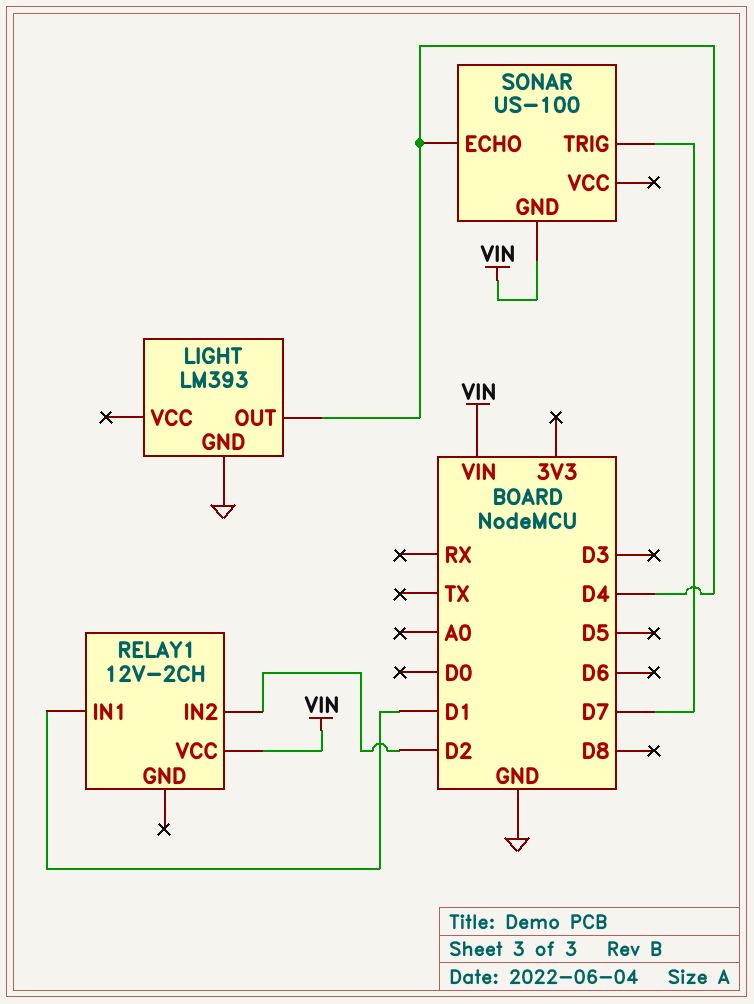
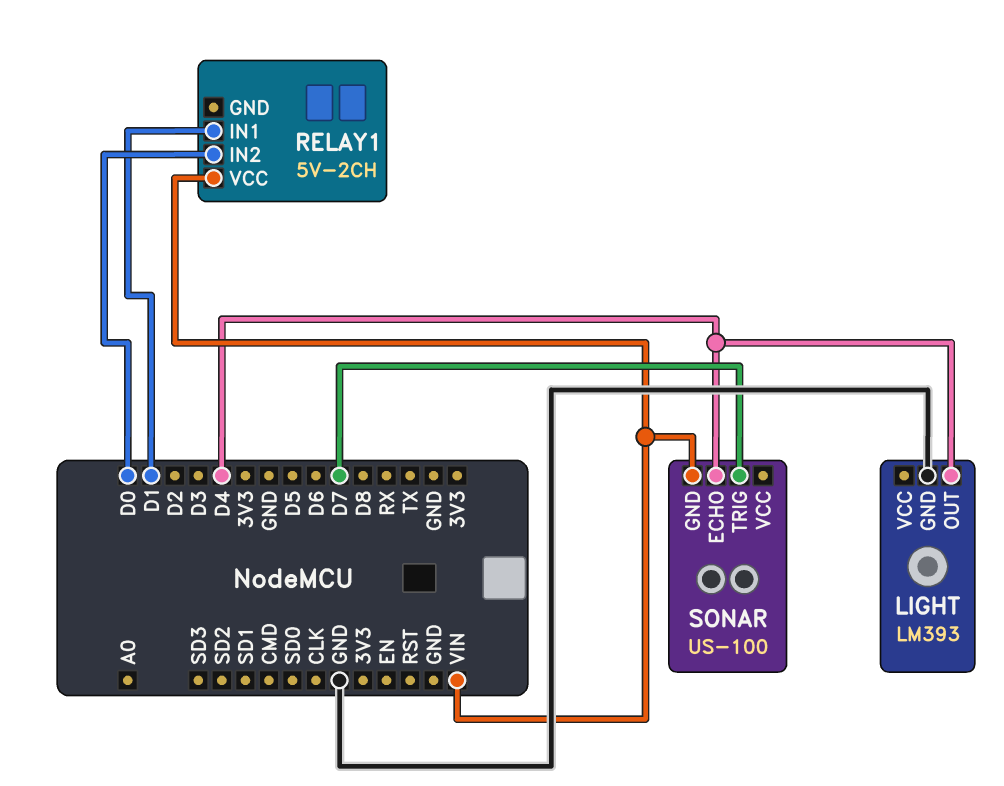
RELAY1: 12V-2CH -> 5V-2CH
RELAY1 pin IN2: D2 -> D0

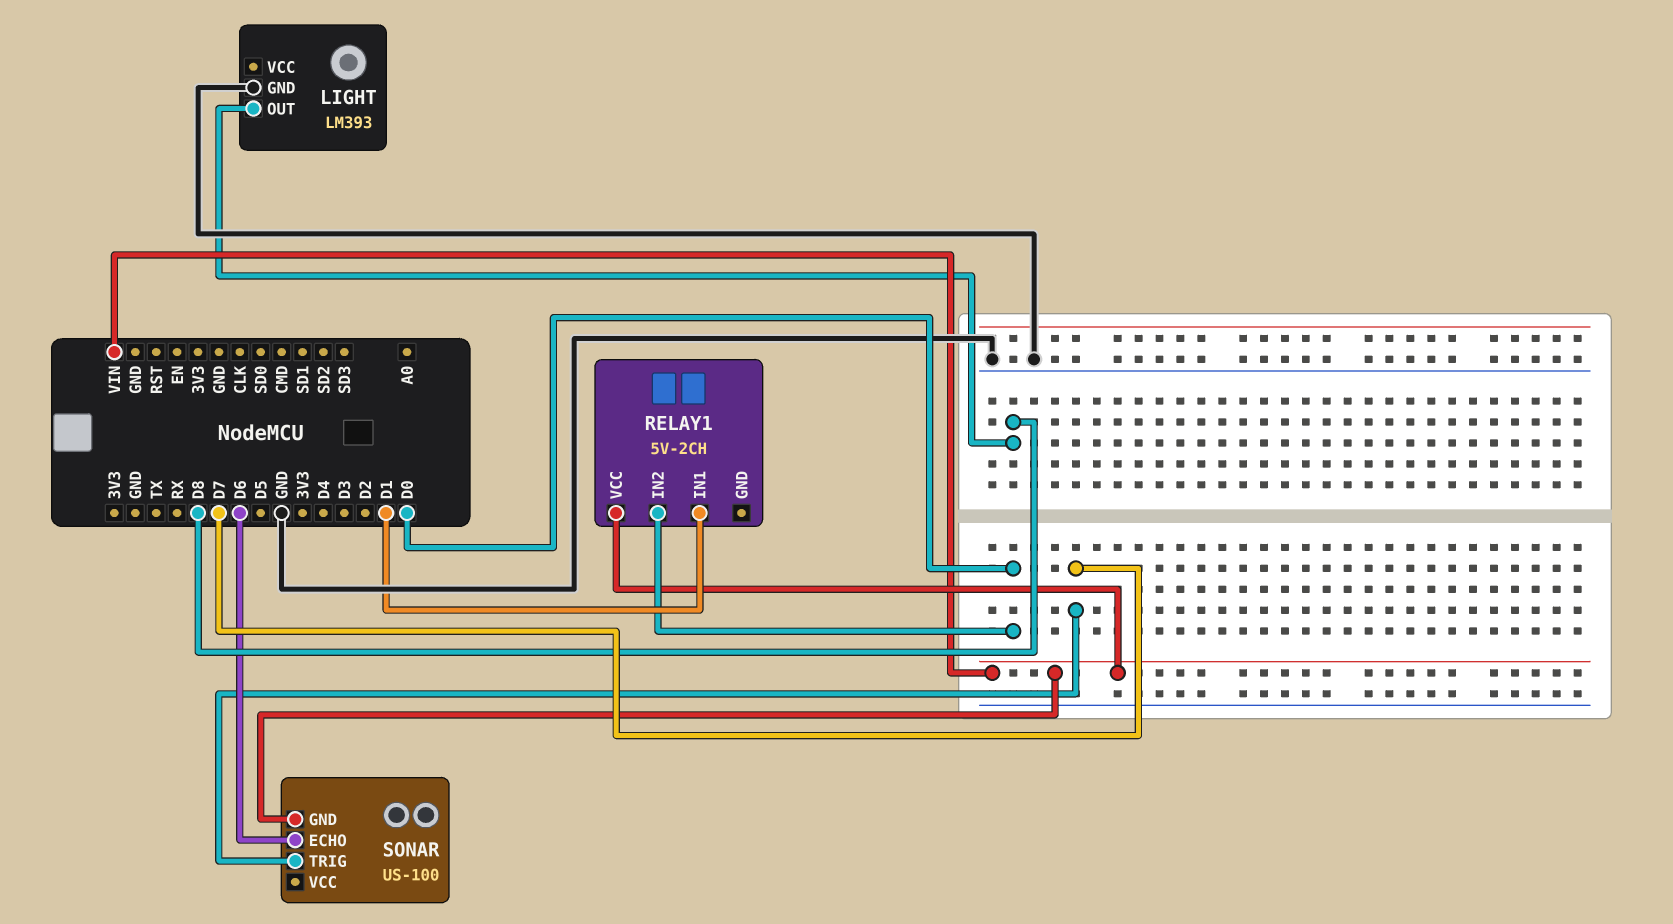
LIGHT pin OUT: D4 -> D8
SONAR pin ECHO: D4 -> D6

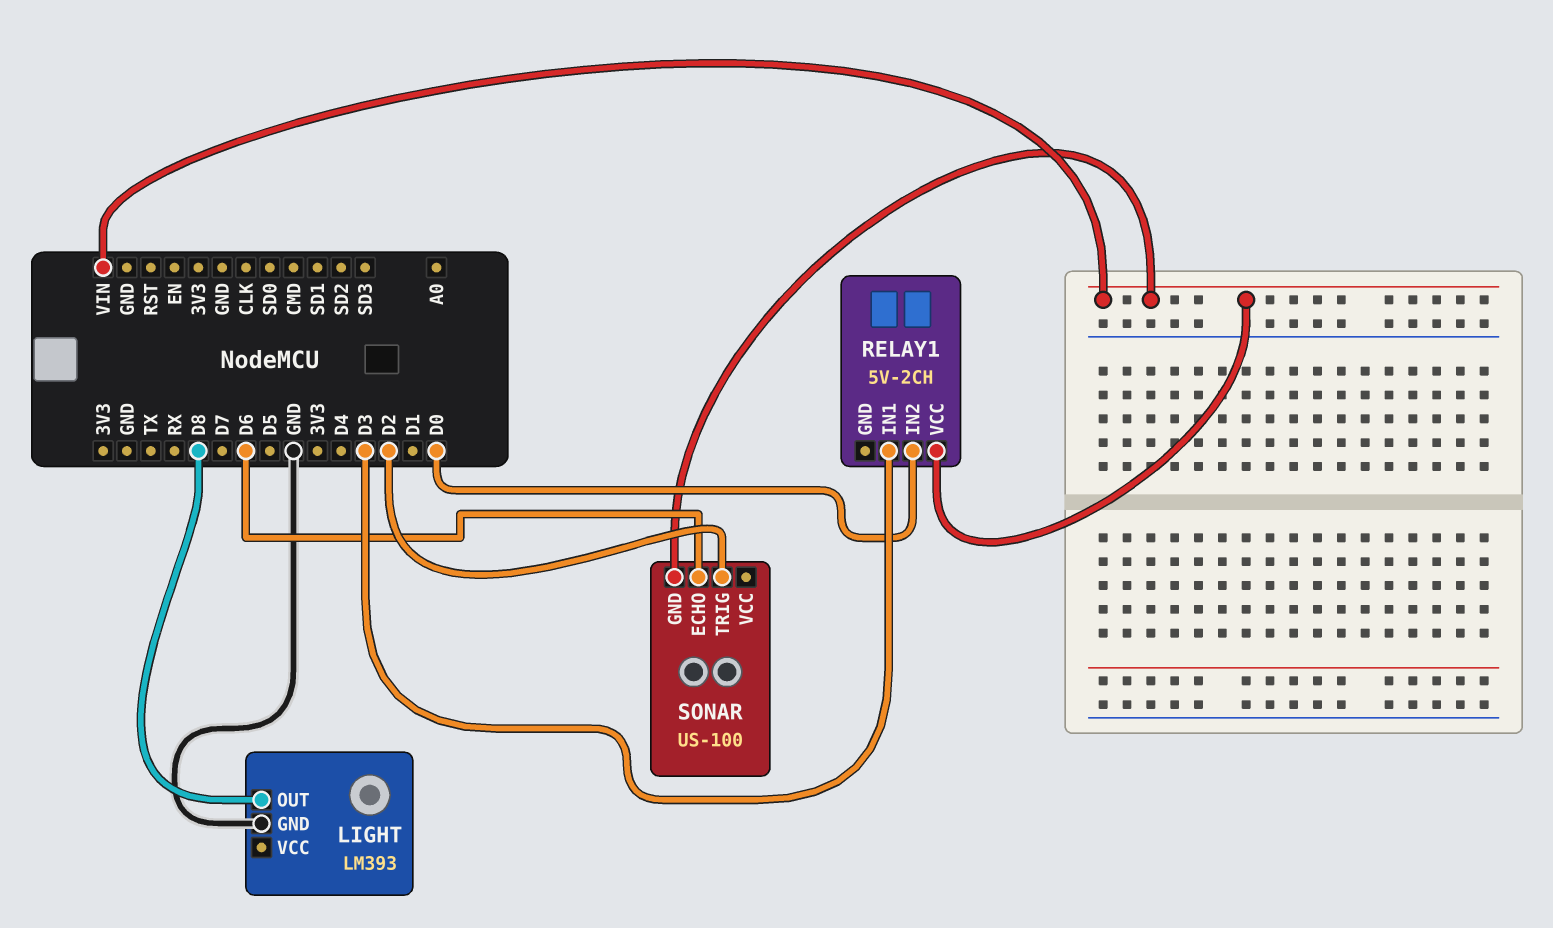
RELAY1 pin IN1: D1 -> D3
SONAR pin TRIG: D7 -> D2

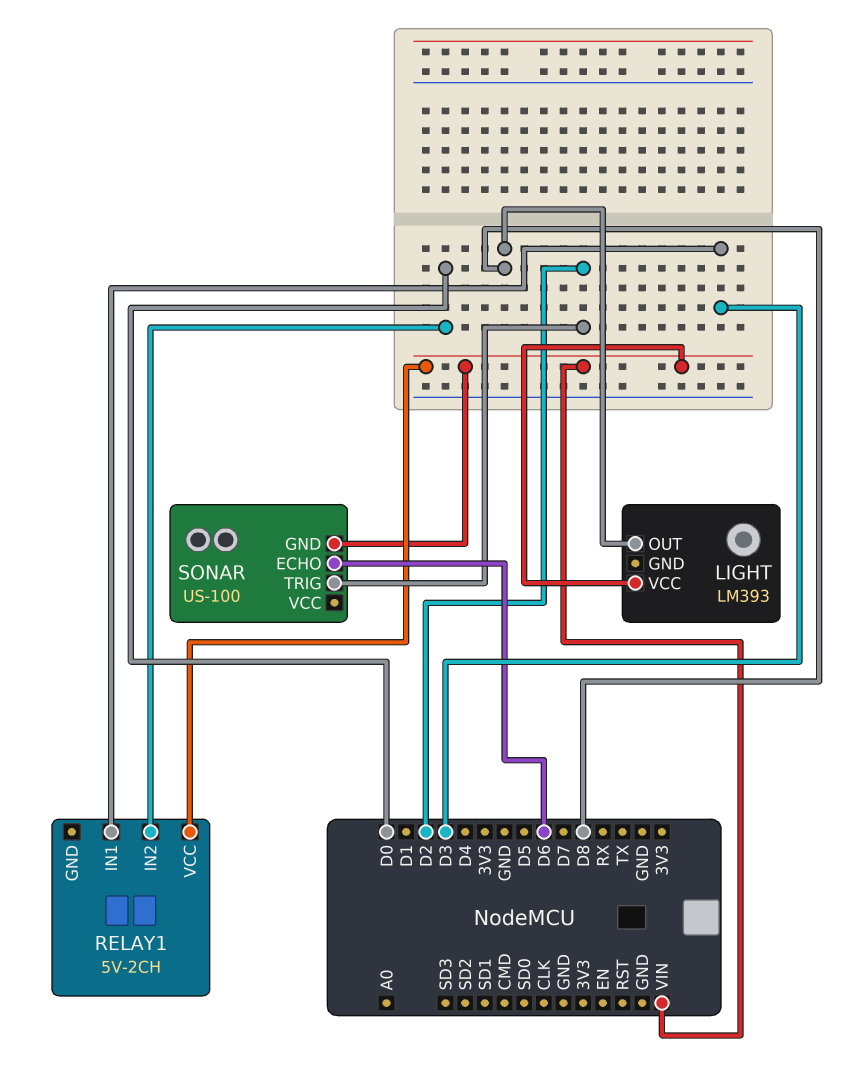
LIGHT pin GND: GND -> none
LIGHT pin VCC: none -> VIN

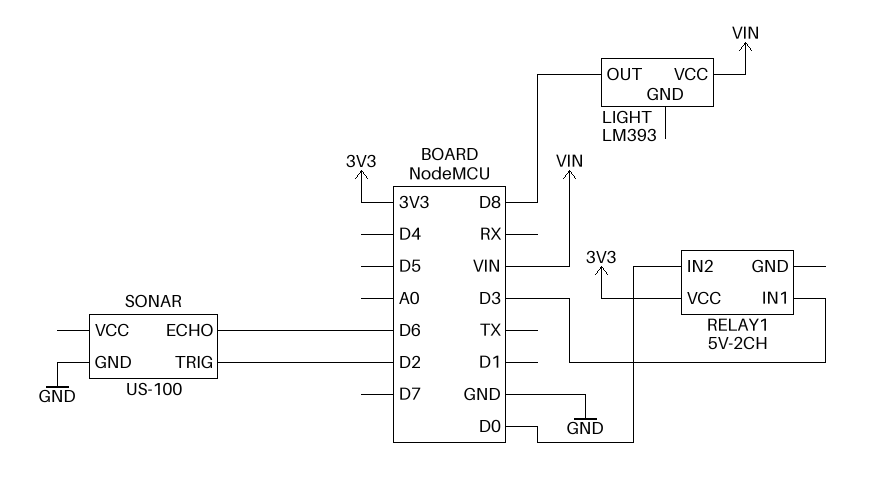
RELAY1 pin VCC: VIN -> 3V3
SONAR pin GND: VIN -> GND

